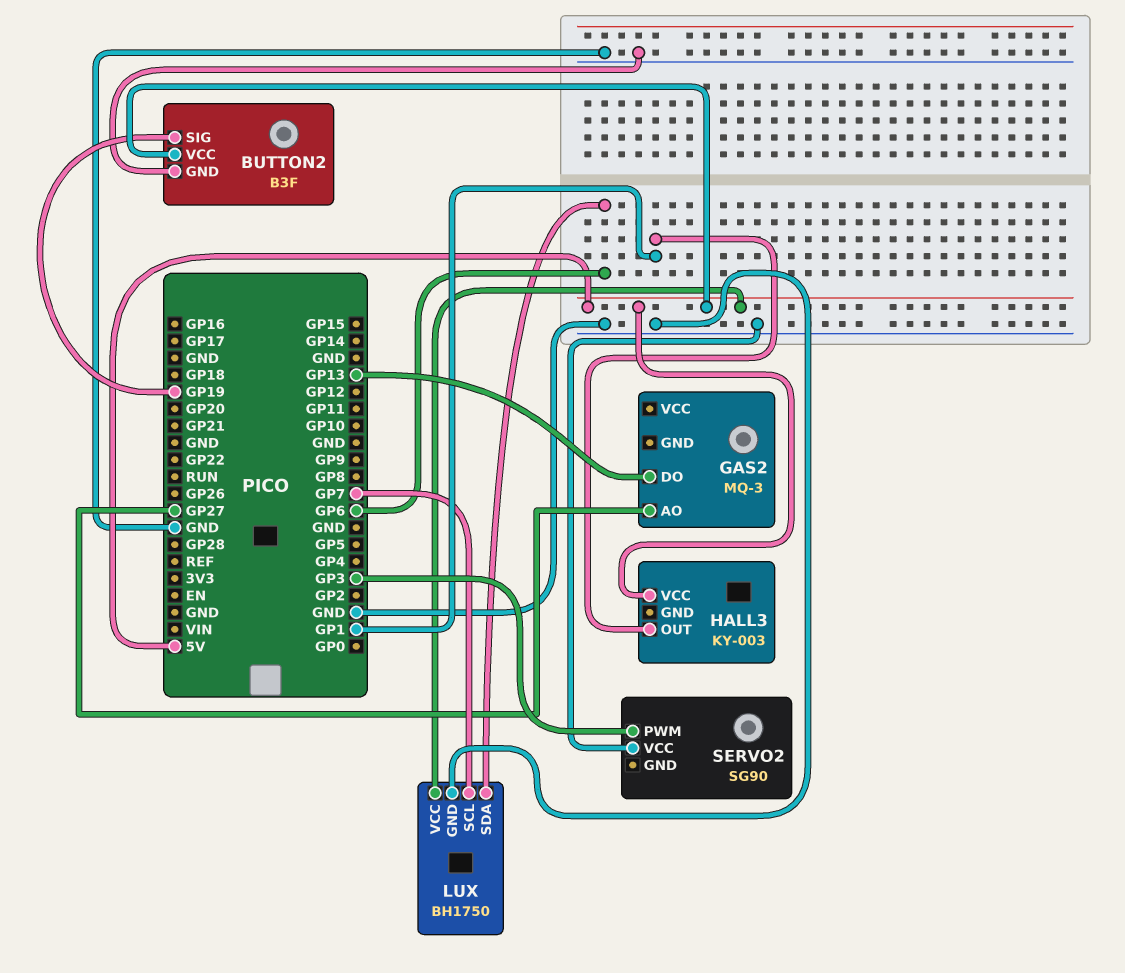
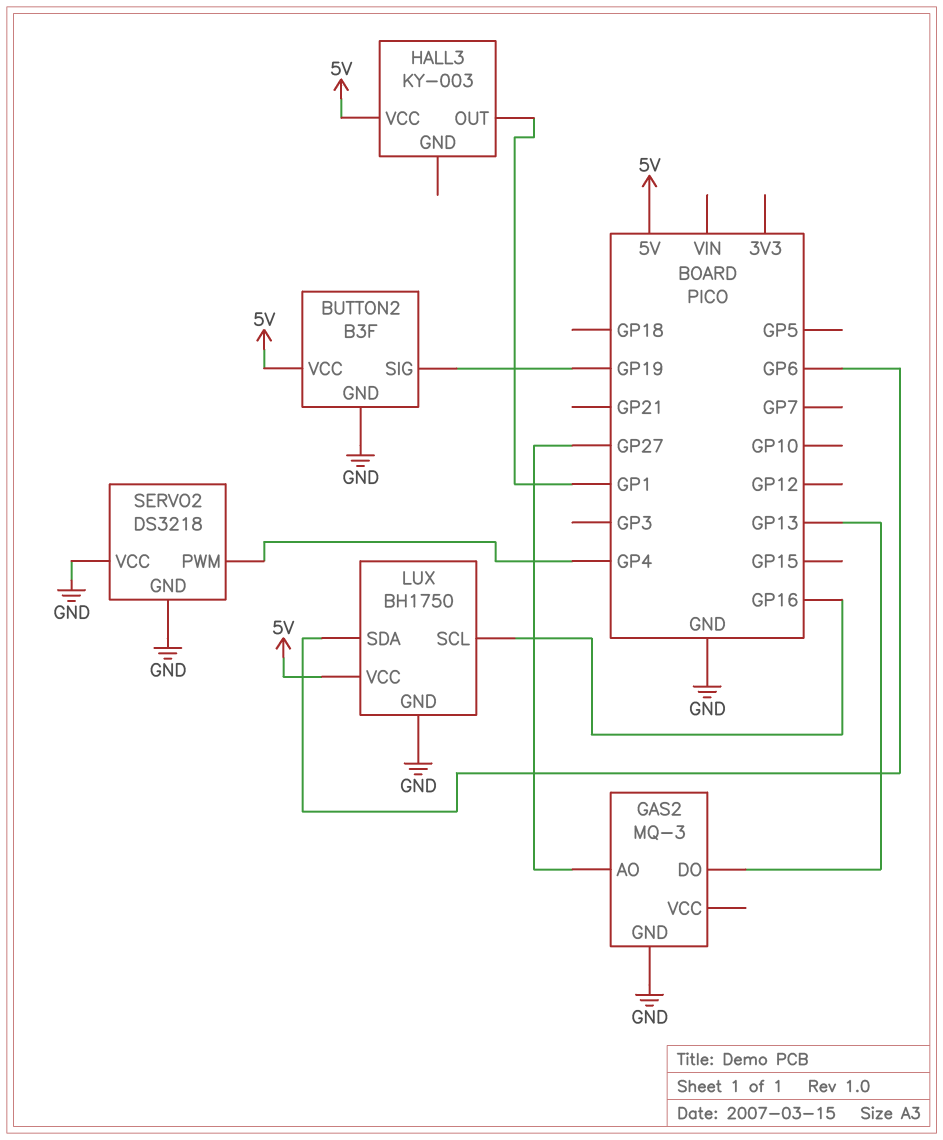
GAS2 pin GND: none -> GND
LUX pin SCL: GP7 -> GP16
SERVO2: SG90 -> DS3218
SERVO2 pin GND: none -> GND
SERVO2 pin PWM: GP3 -> GP4

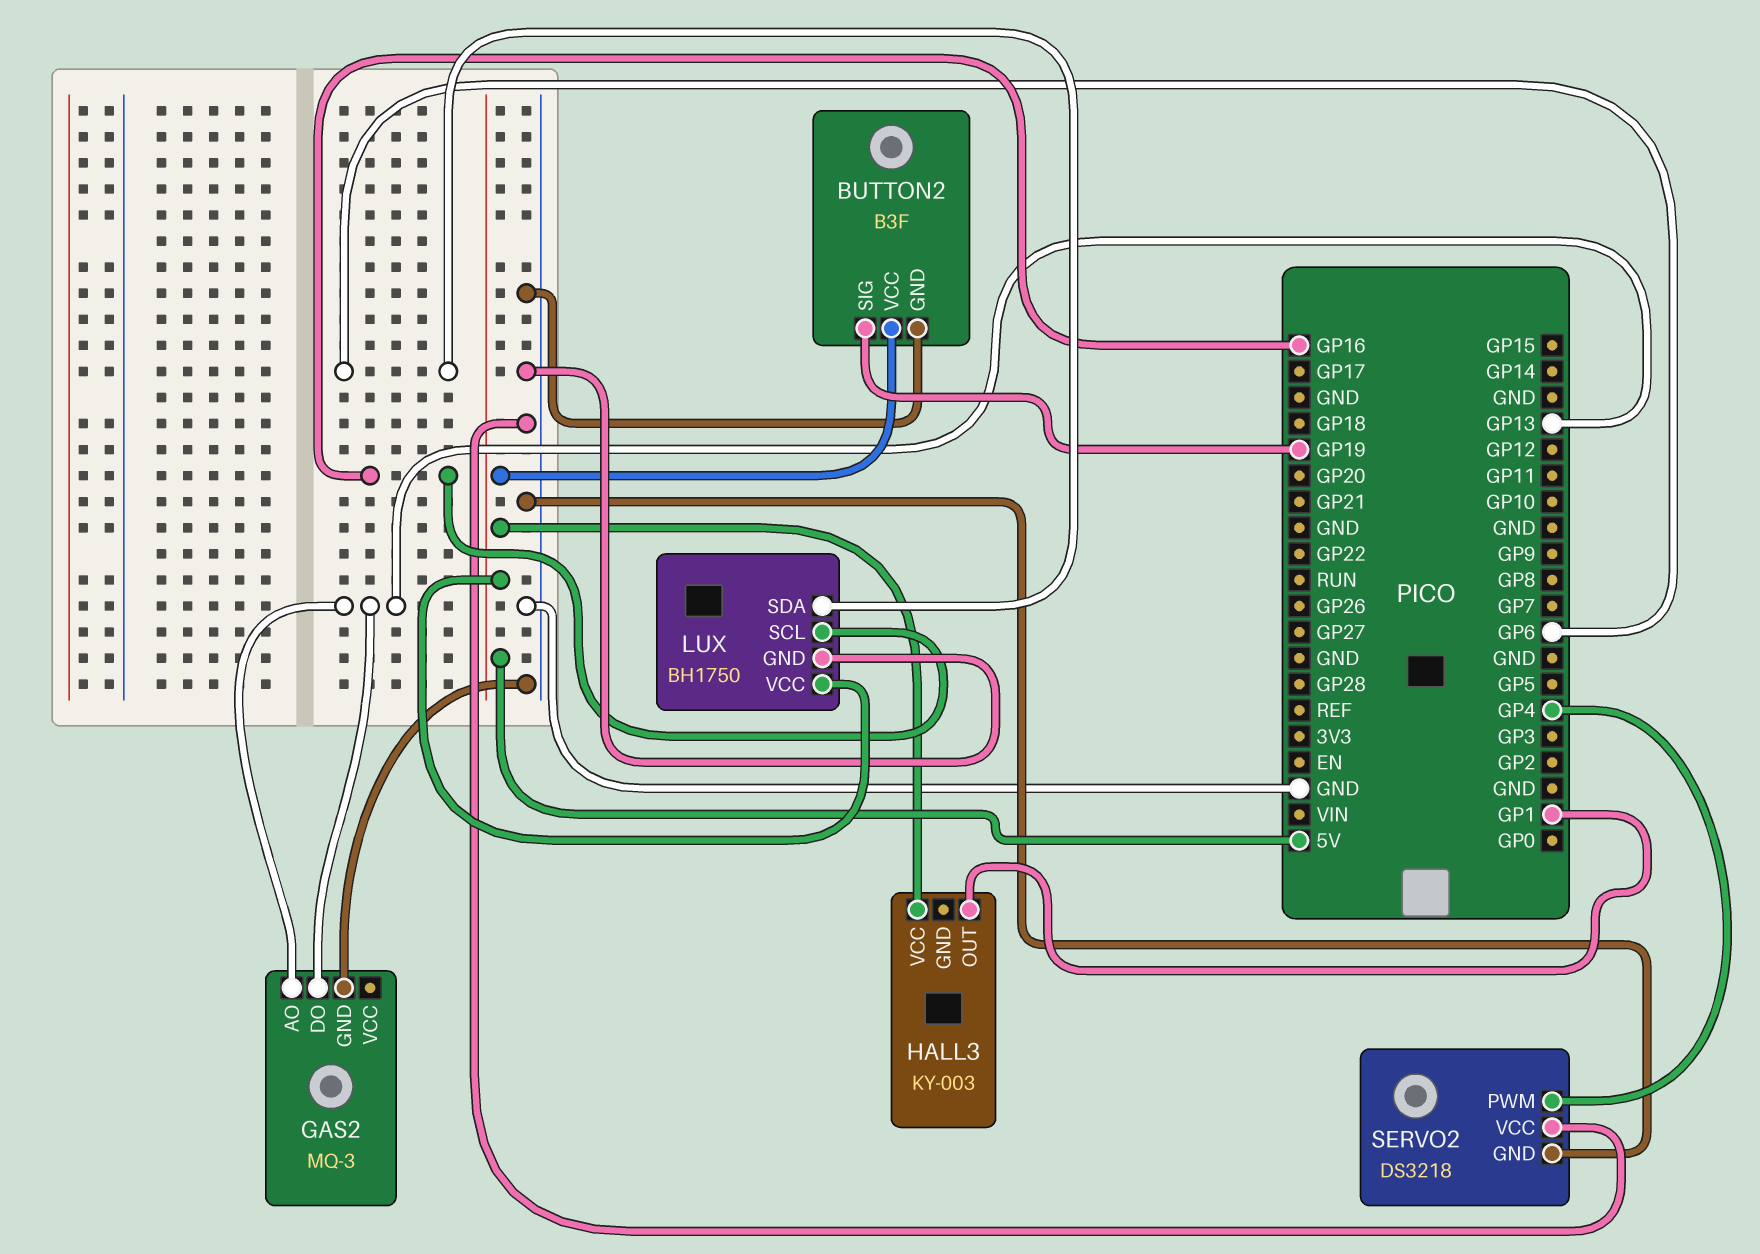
GAS2 pin AO: GP27 -> GP13

